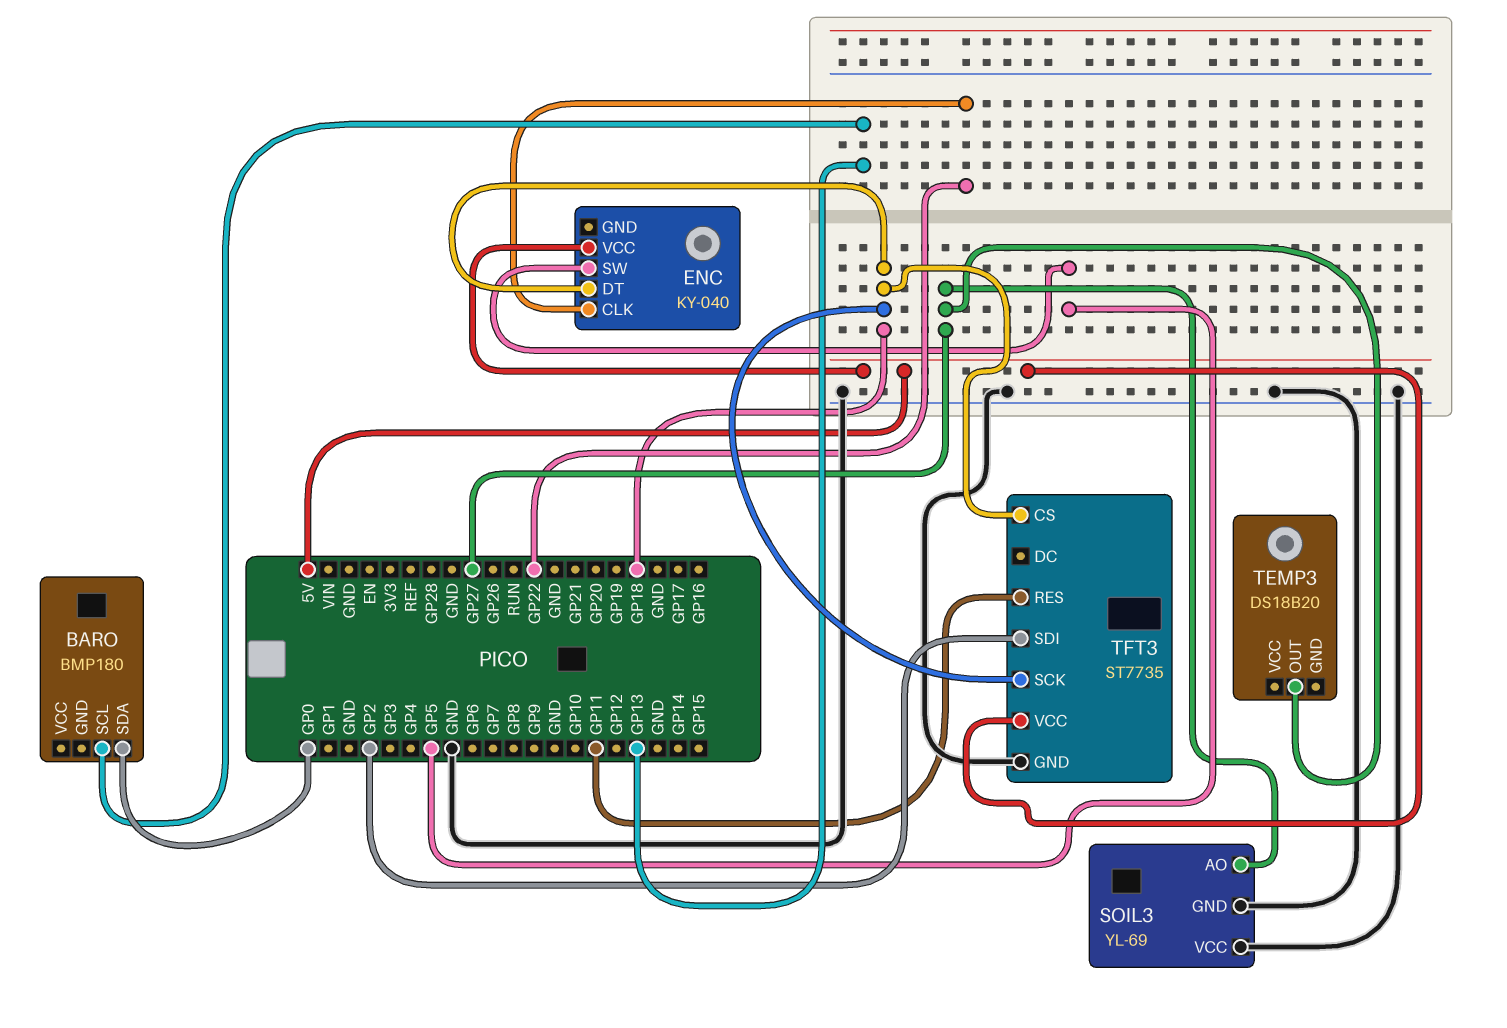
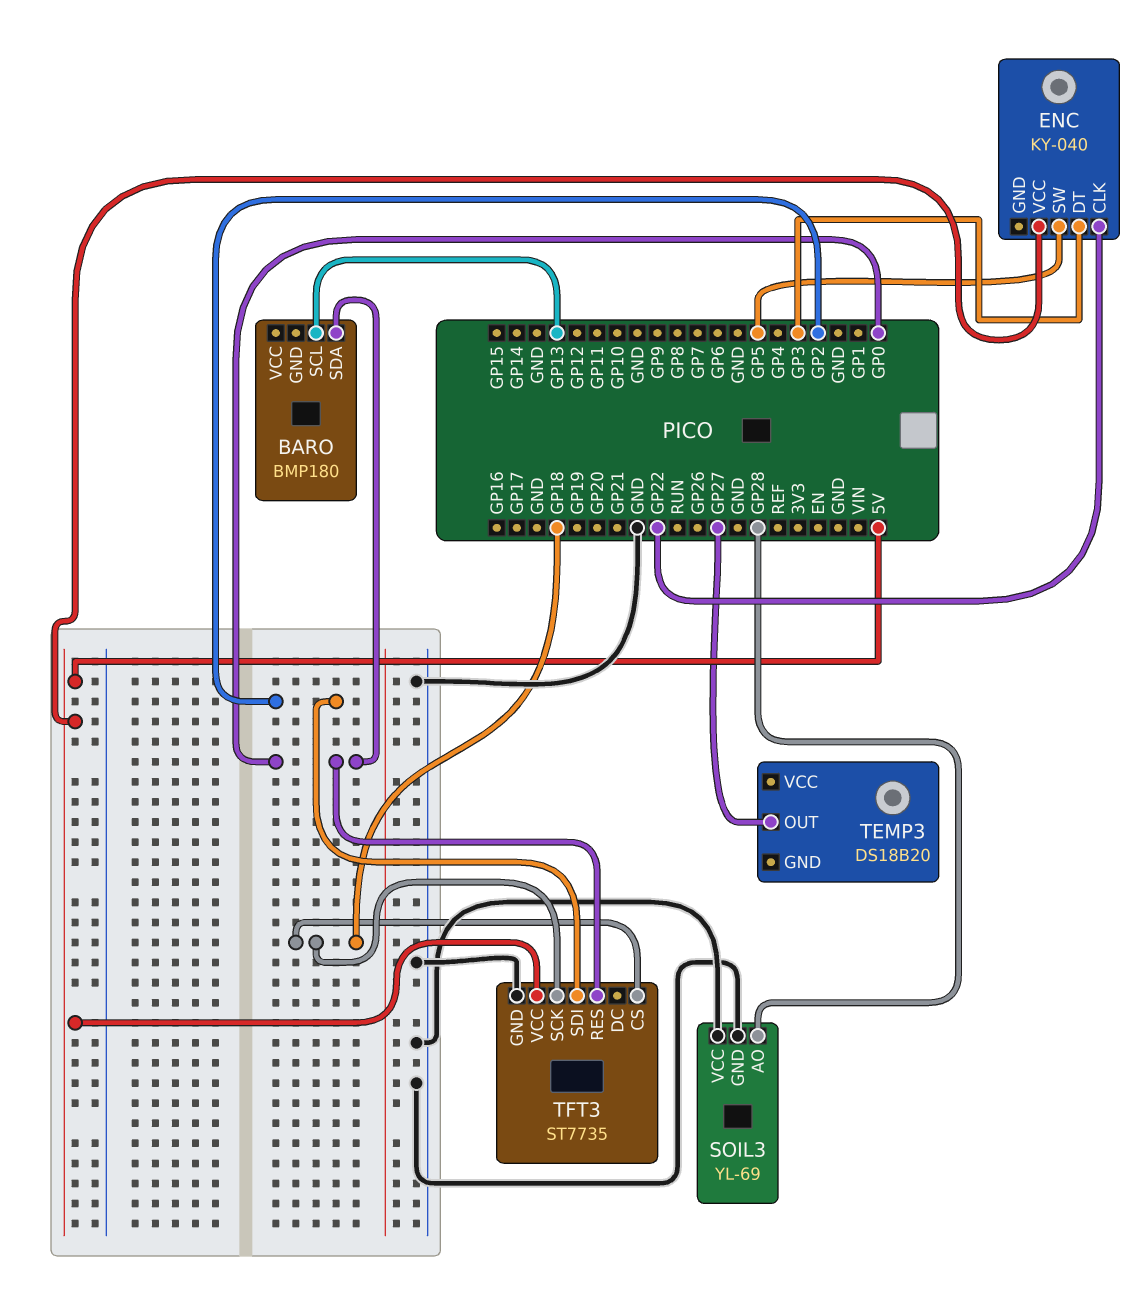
ENC pin DT: GP18 -> GP3
SOIL3 pin AO: GP27 -> GP28
TFT3 pin RES: GP11 -> GP0

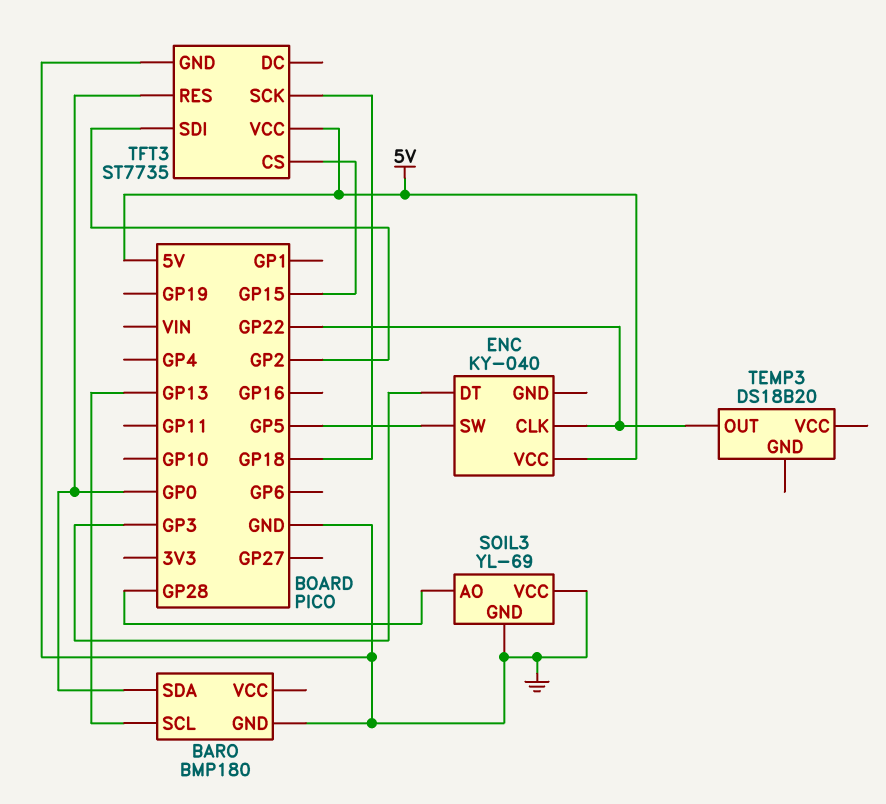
BARO pin GND: none -> GND
TEMP3 pin OUT: GP27 -> GP22
TFT3 pin CS: GP18 -> GP15

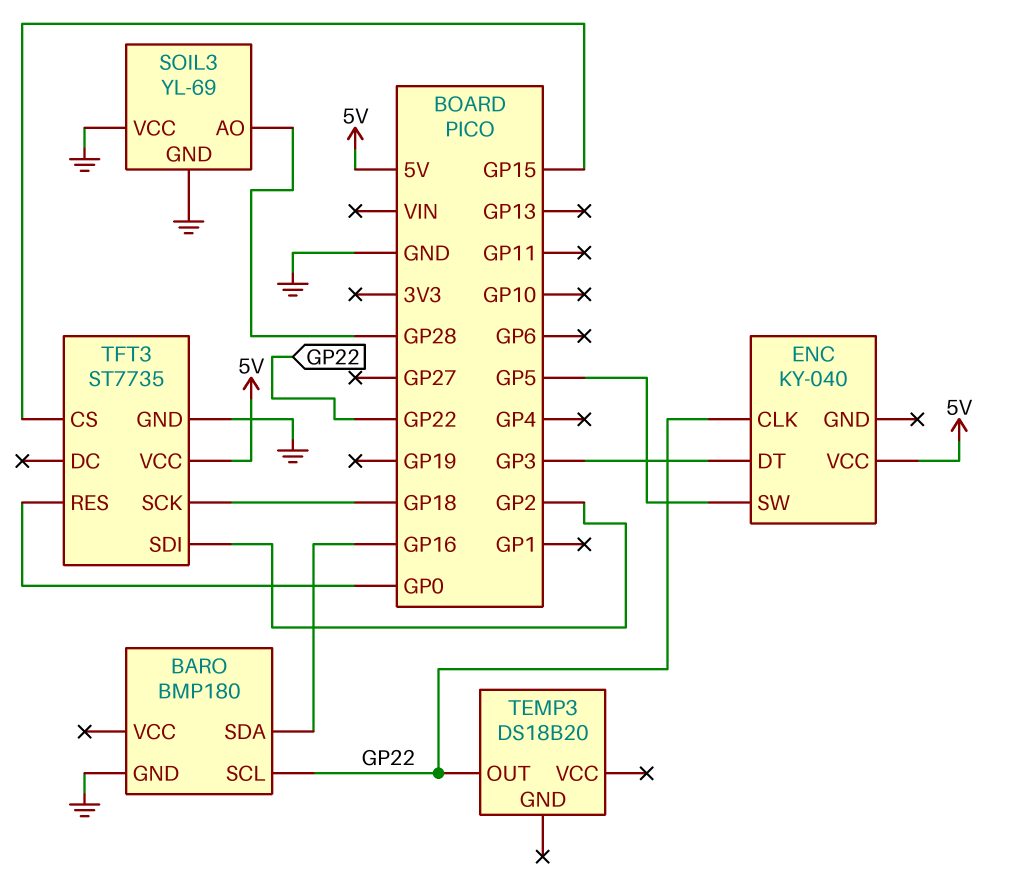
BARO pin SCL: GP13 -> GP22
BARO pin SDA: GP0 -> GP16

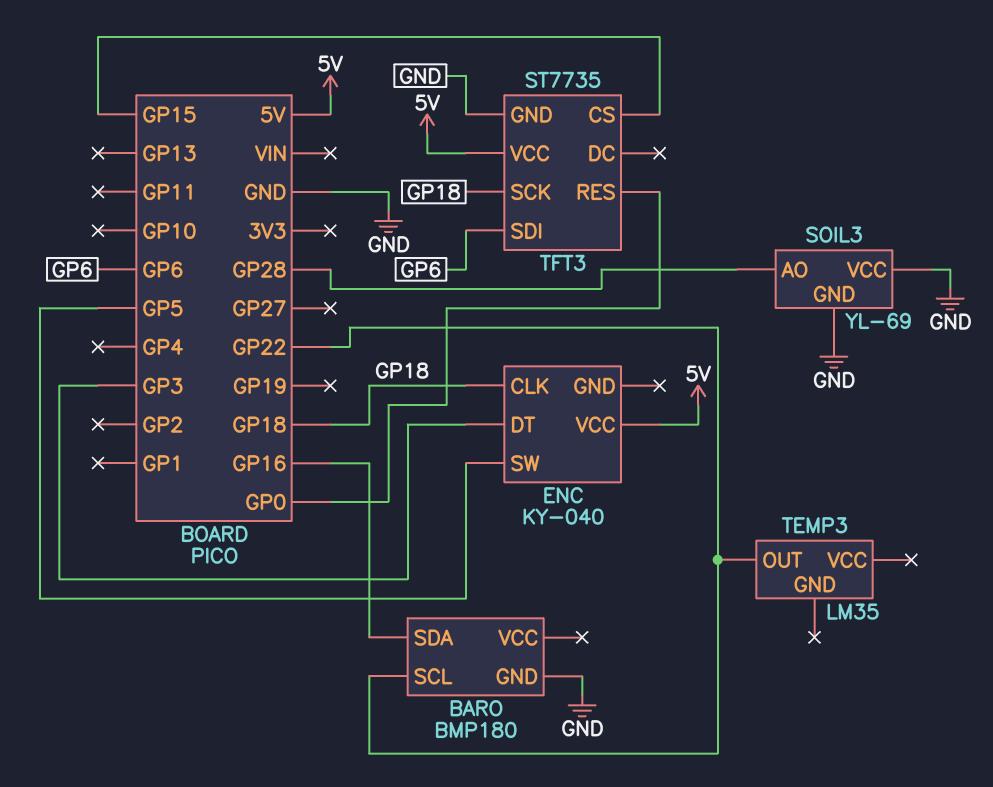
ENC pin CLK: GP22 -> GP18
TEMP3: DS18B20 -> LM35
TFT3 pin SDI: GP2 -> GP6

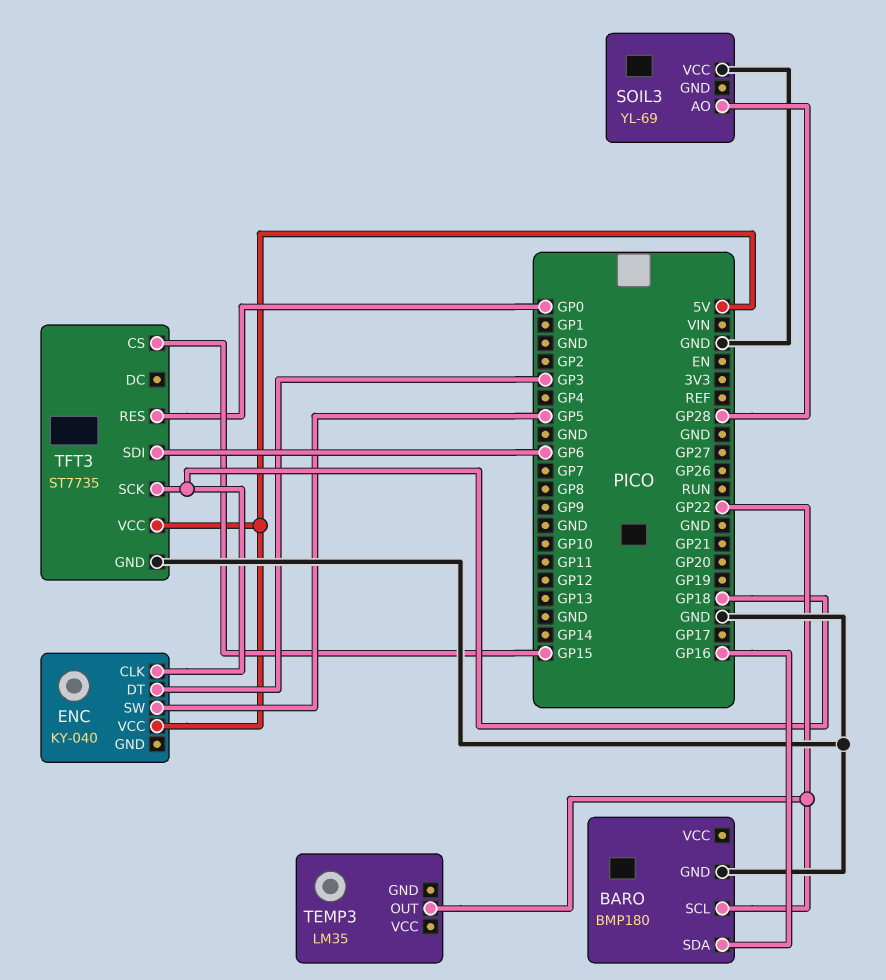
SOIL3 pin GND: GND -> none

